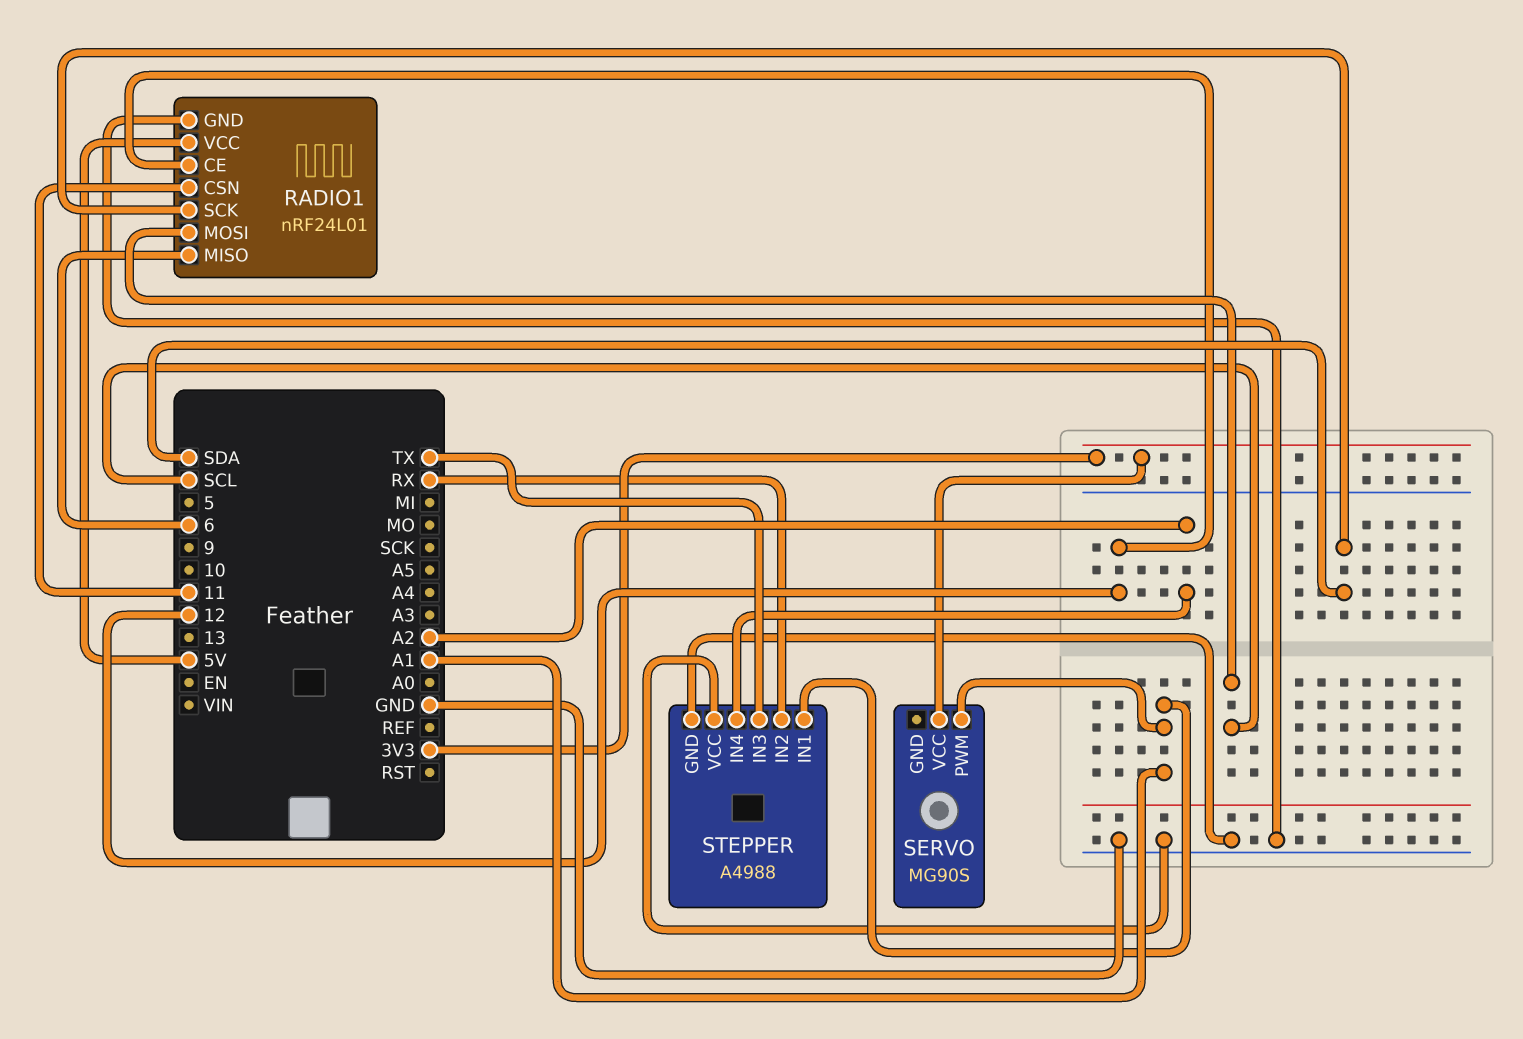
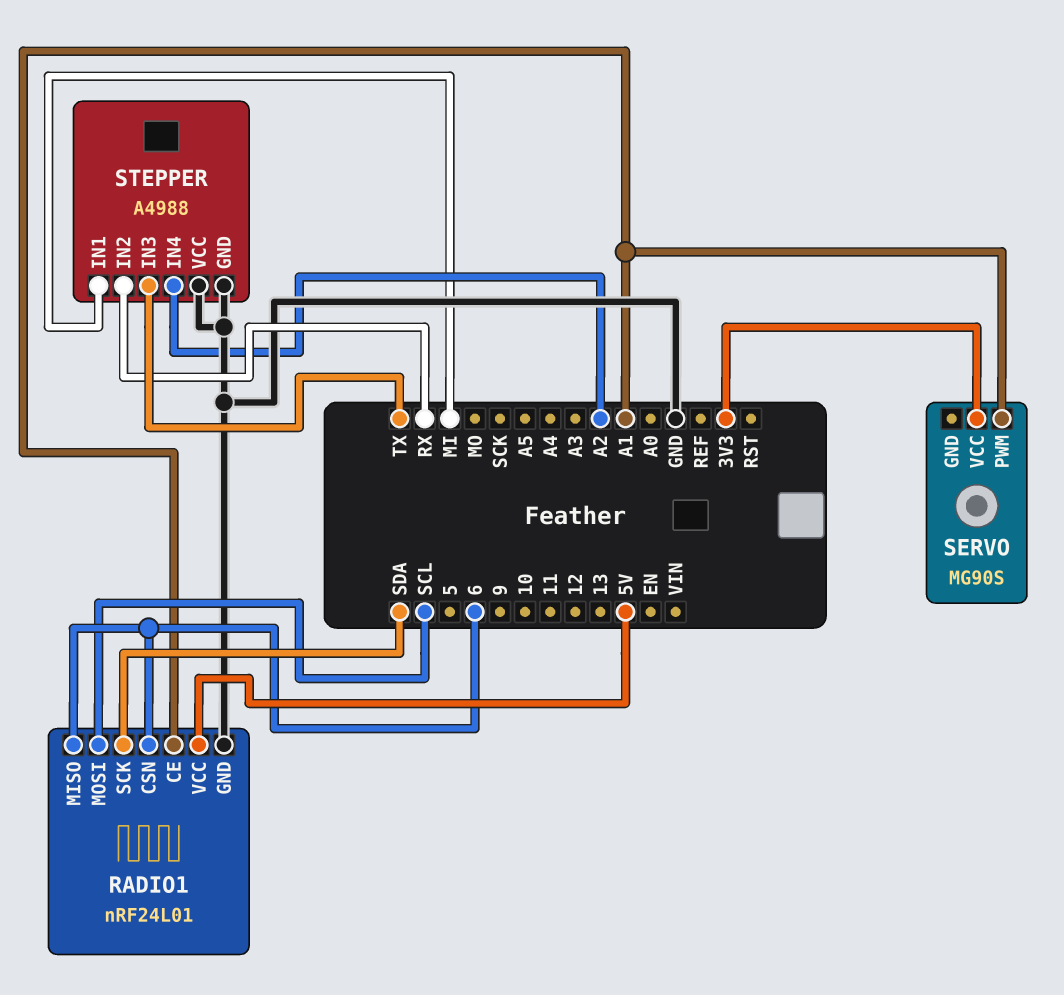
RADIO1 pin CE: 12 -> A1
RADIO1 pin CSN: 11 -> 6
STEPPER pin IN1: A1 -> MI

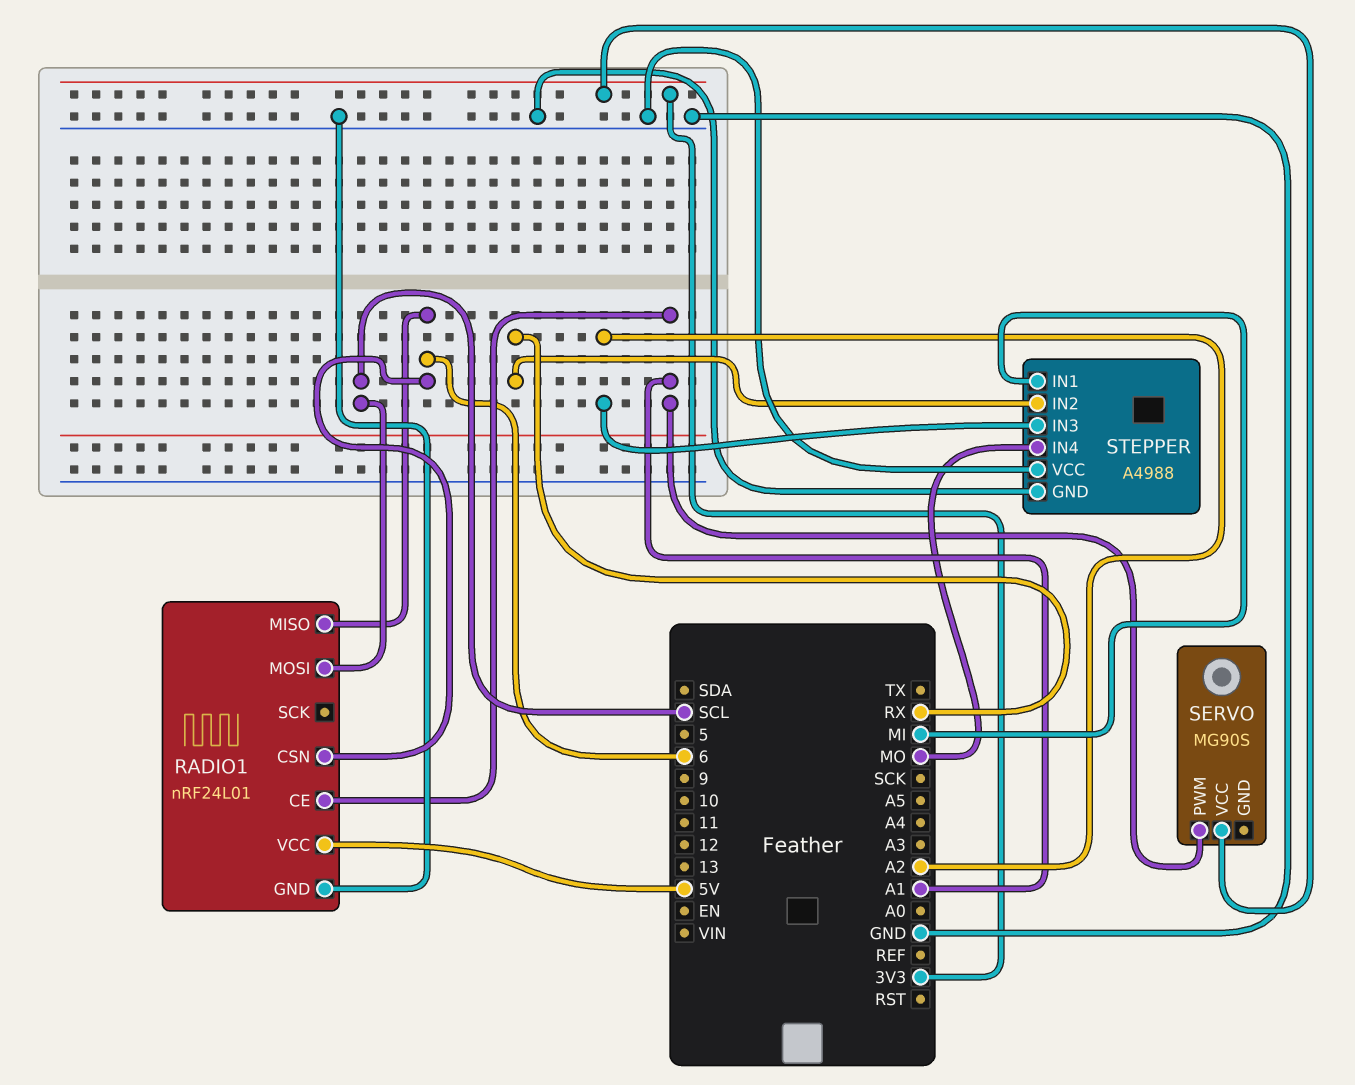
RADIO1 pin SCK: SDA -> none
STEPPER pin IN3: TX -> A2
STEPPER pin IN4: A2 -> MO

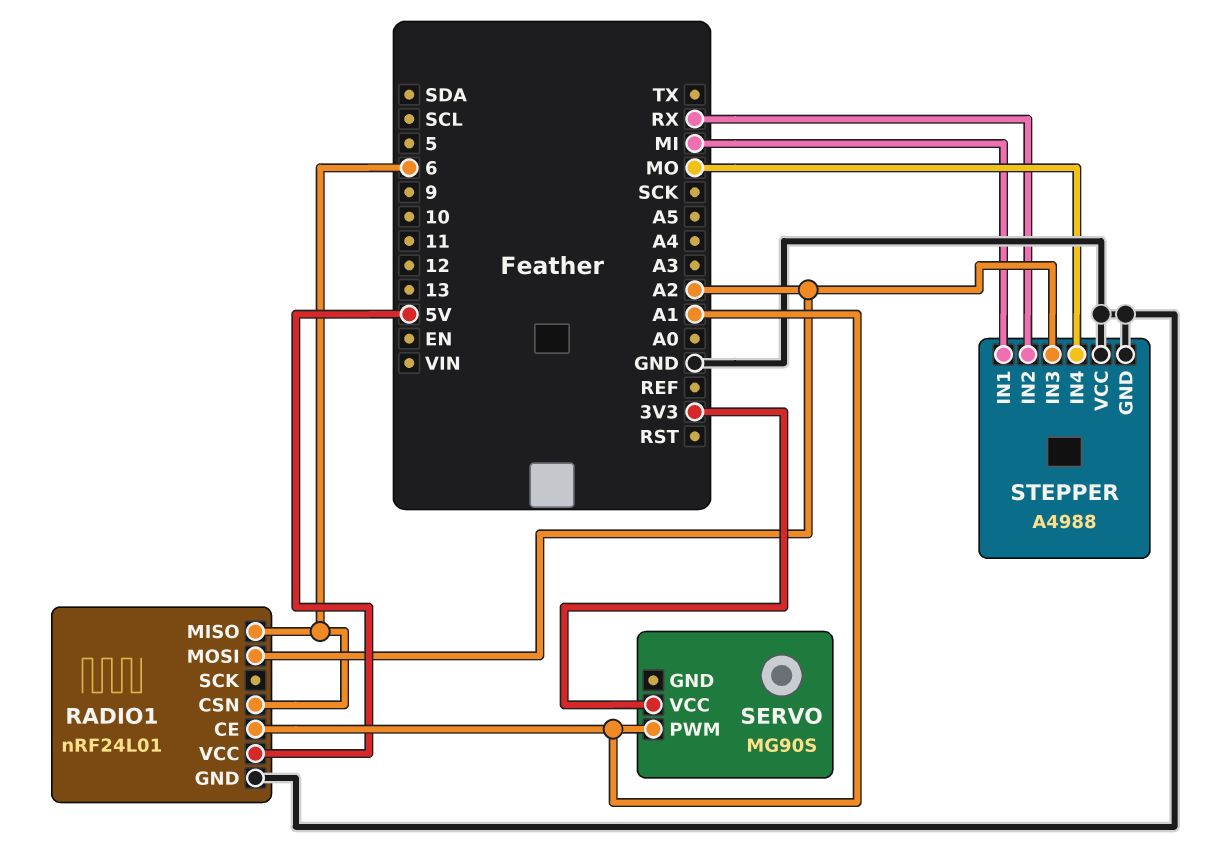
RADIO1 pin MOSI: SCL -> A2

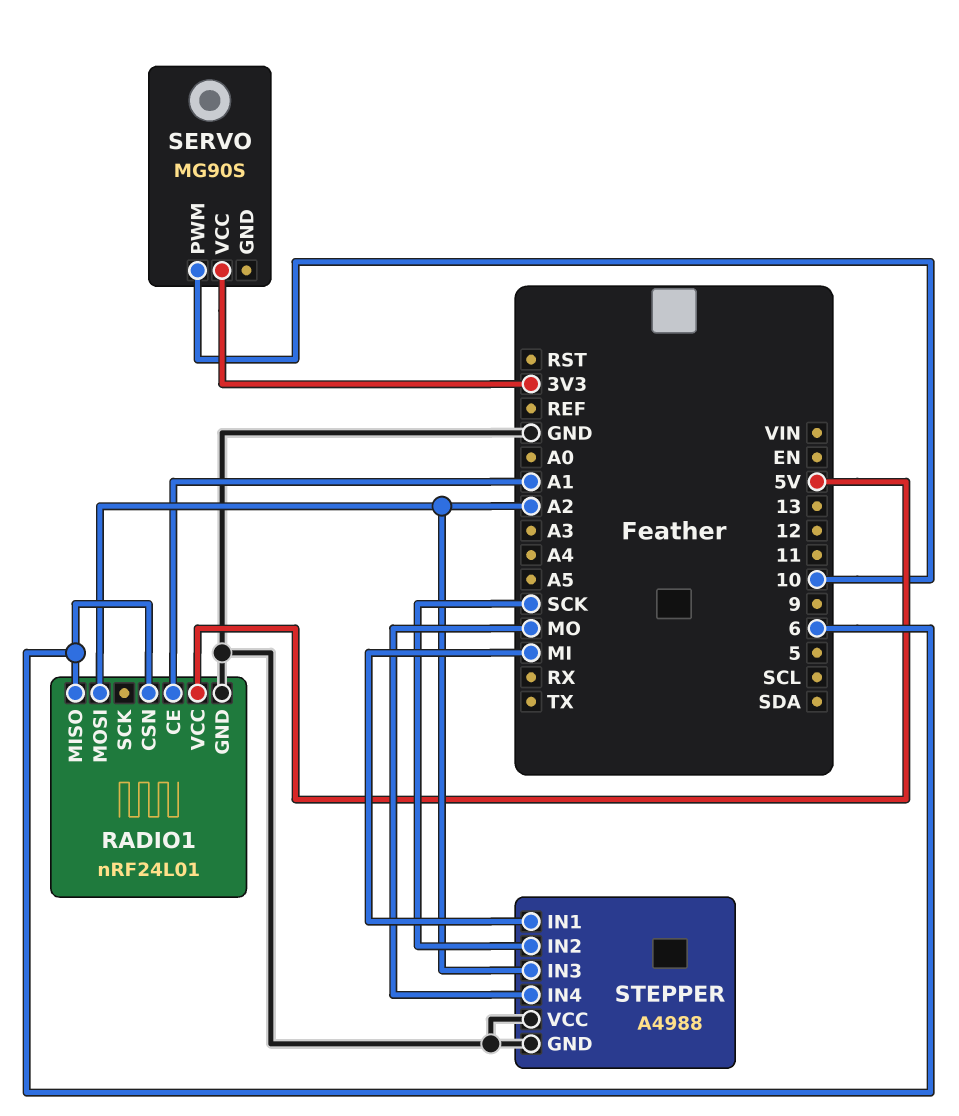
SERVO pin PWM: A1 -> 10
STEPPER pin IN2: RX -> SCK

